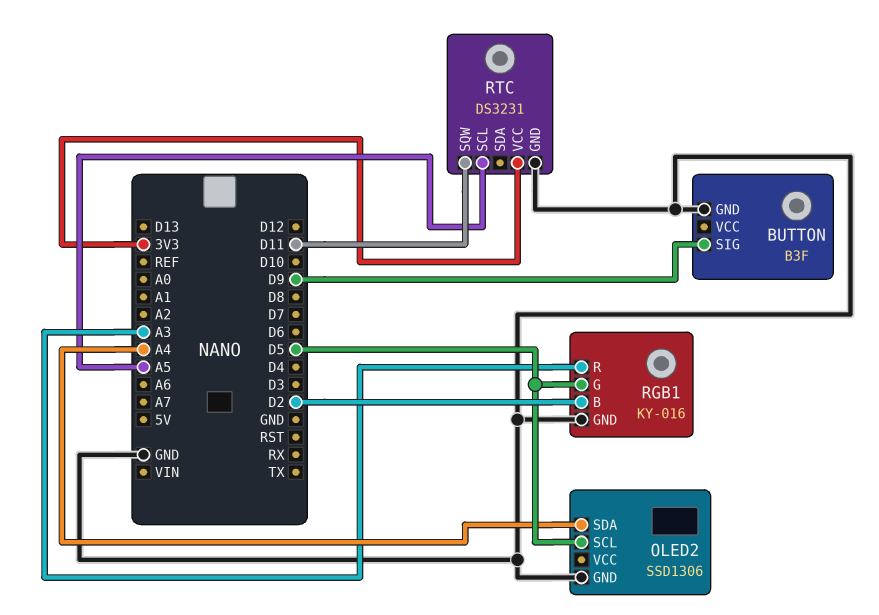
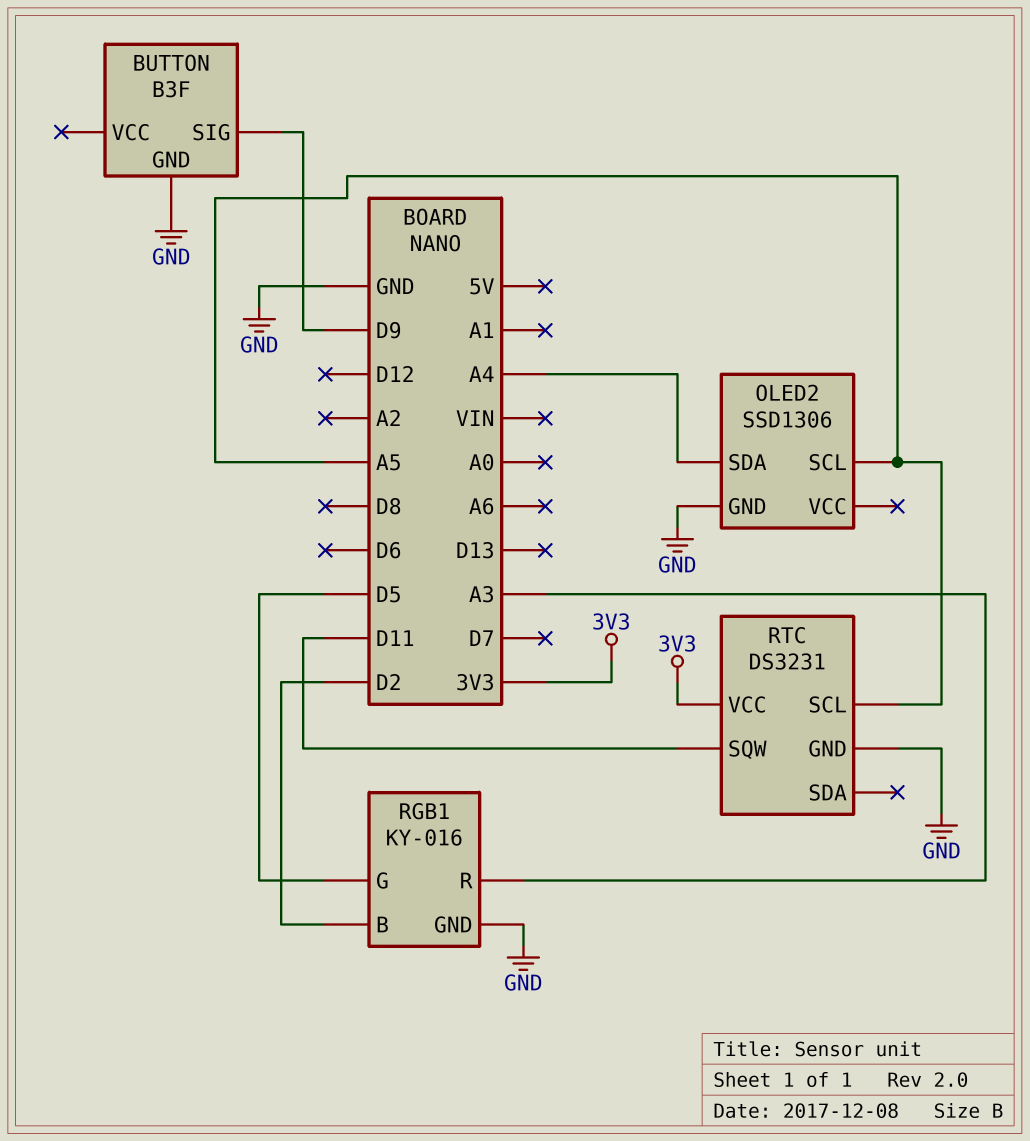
OLED2 pin SCL: D5 -> A5

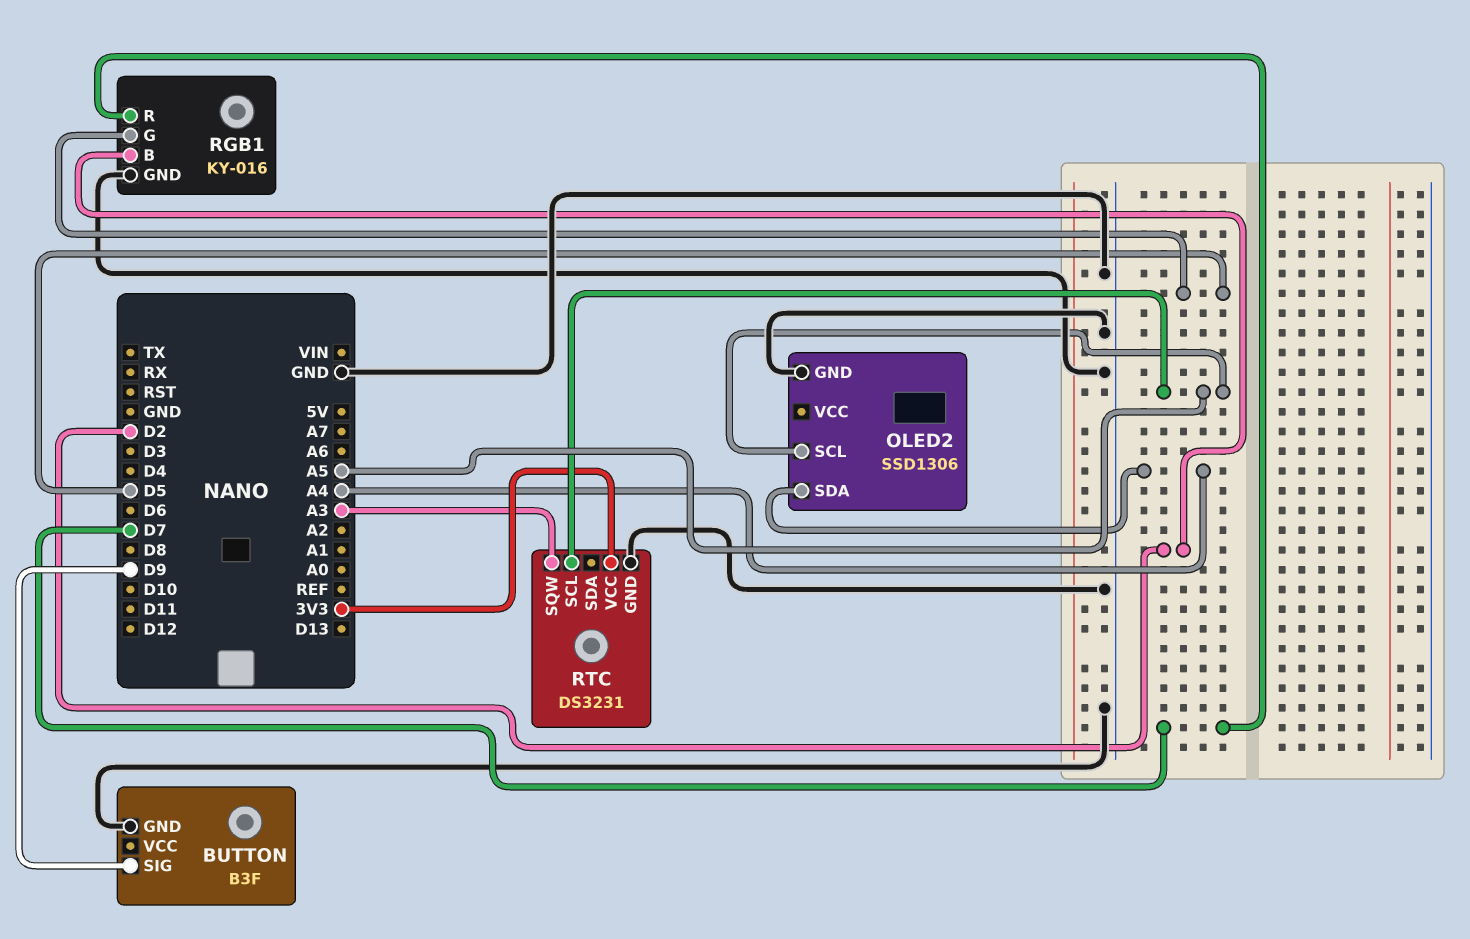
RGB1 pin R: A3 -> D7
RTC pin SQW: D11 -> A3

